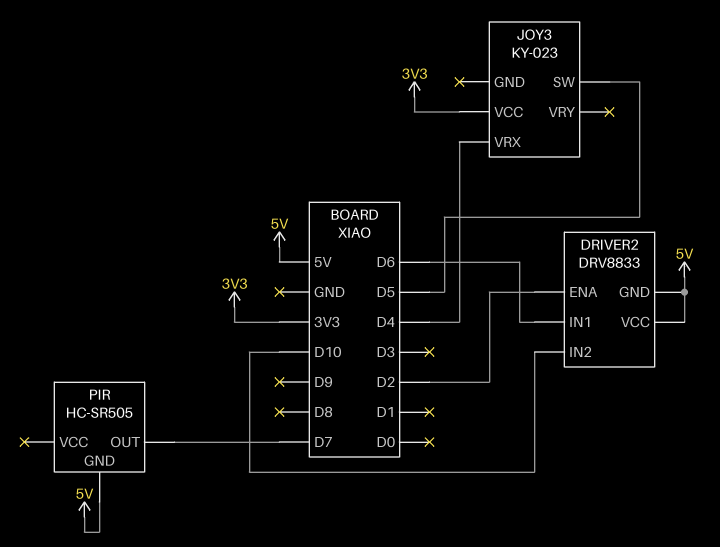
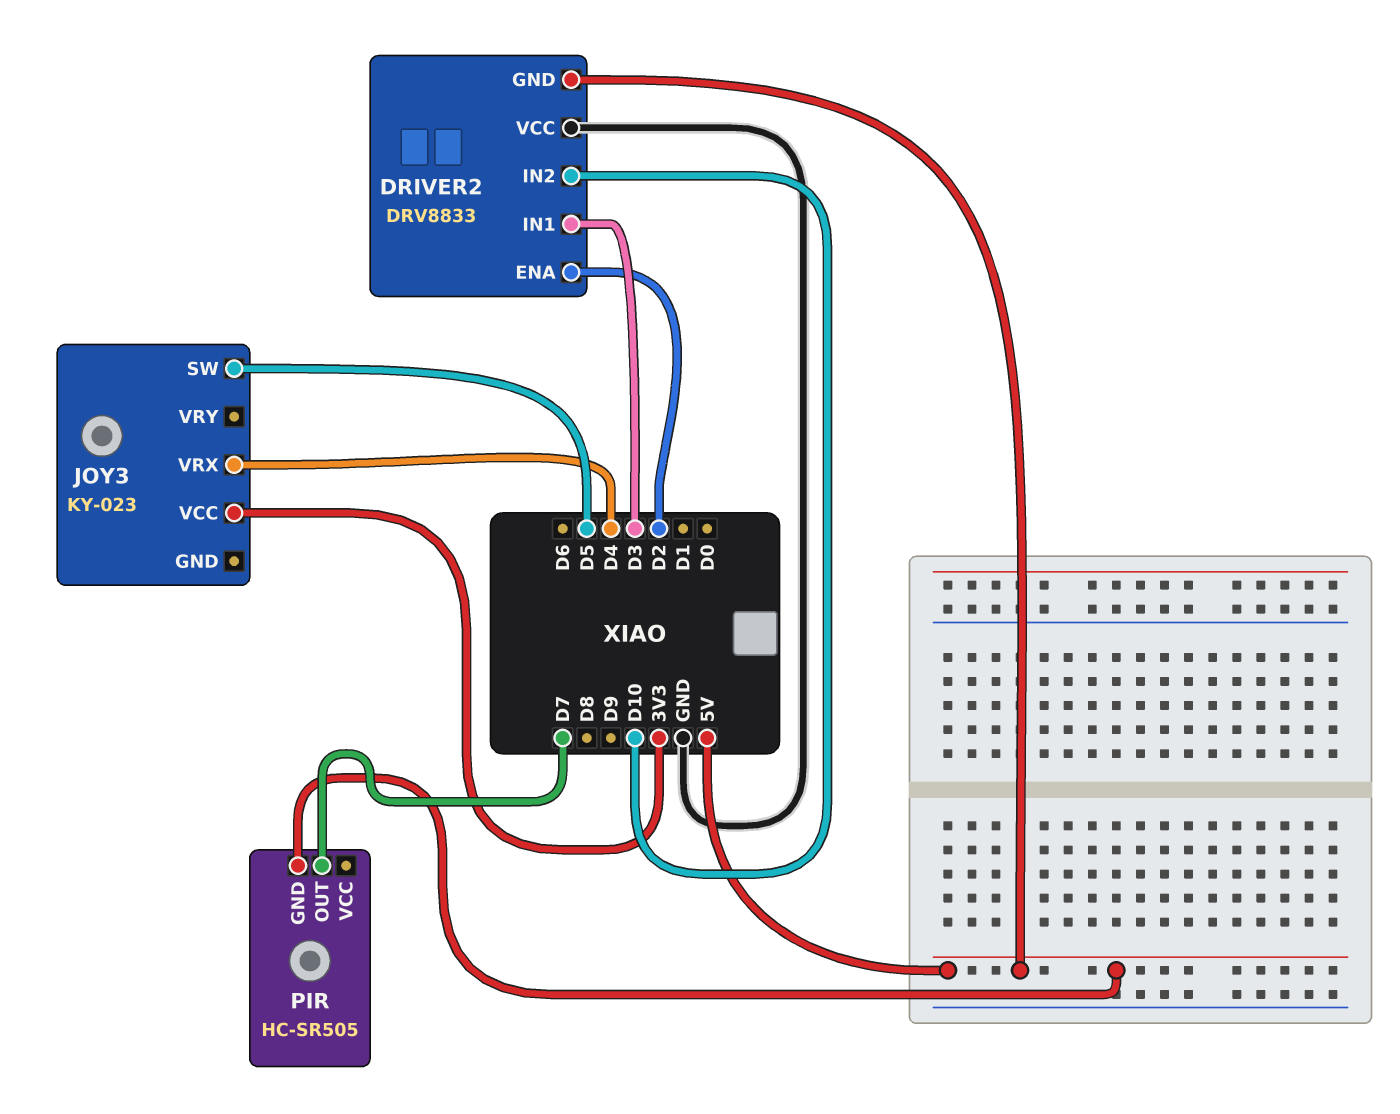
DRIVER2 pin IN1: D6 -> D3
DRIVER2 pin VCC: 5V -> GND

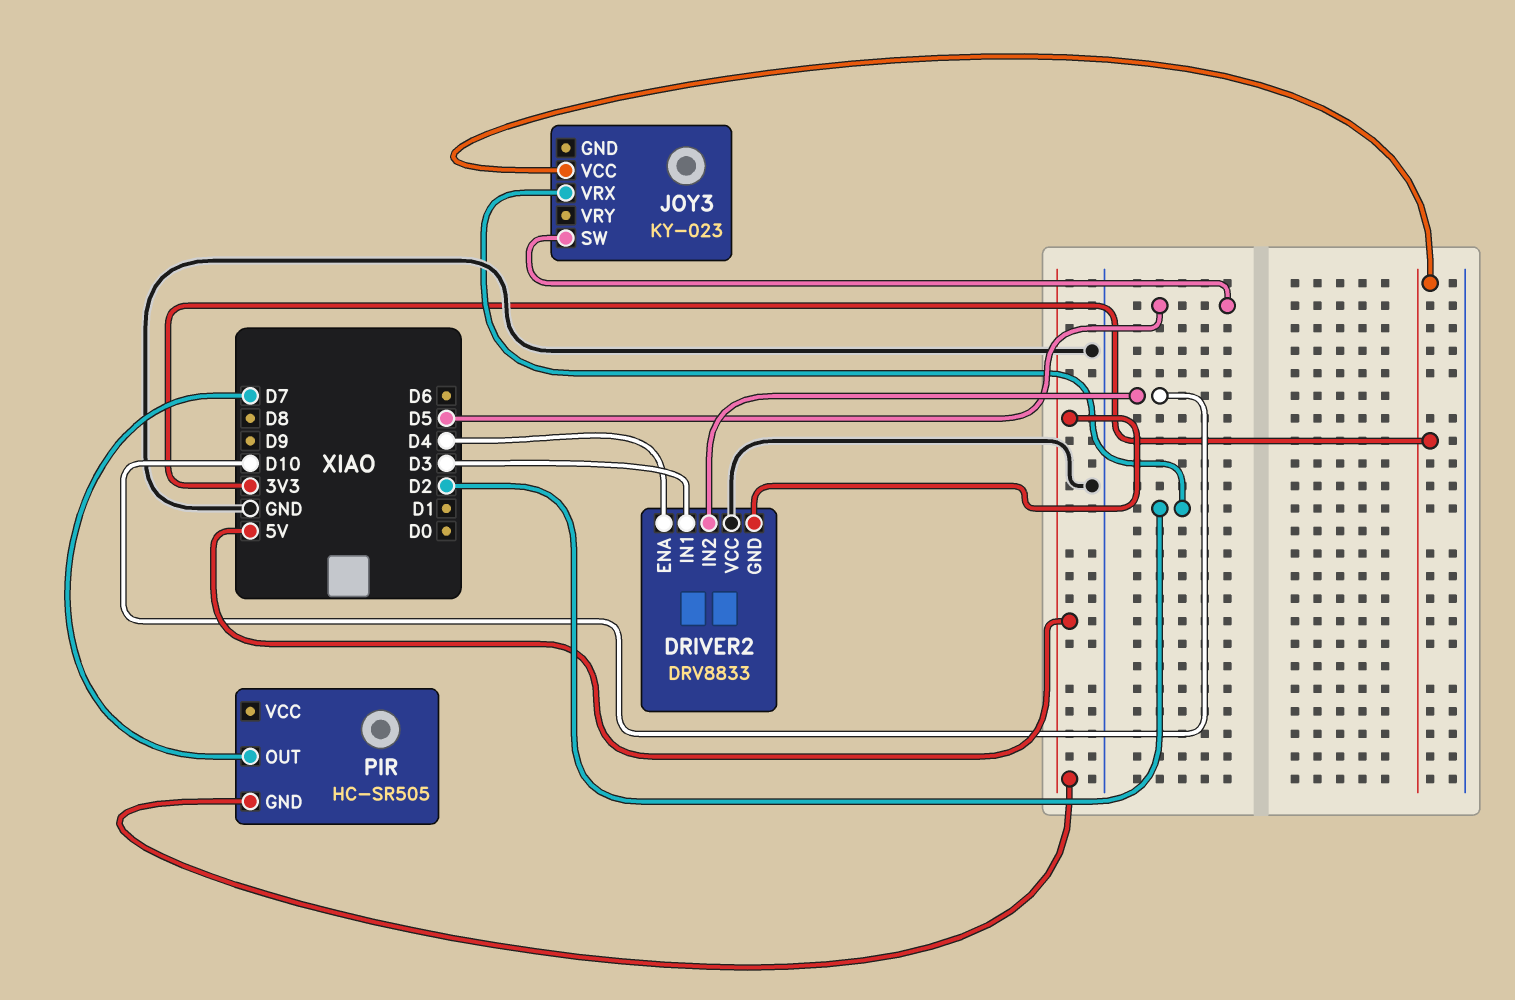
DRIVER2 pin ENA: D2 -> D4
JOY3 pin VRX: D4 -> D2

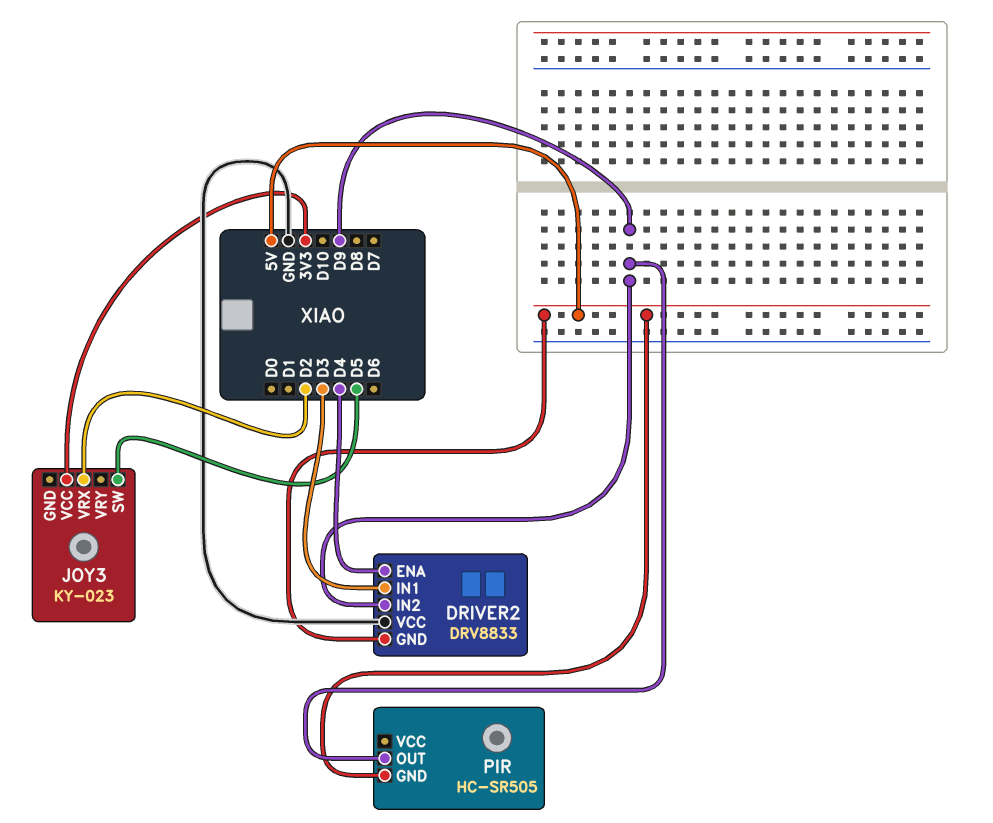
DRIVER2 pin IN2: D10 -> D9
PIR pin OUT: D7 -> D9

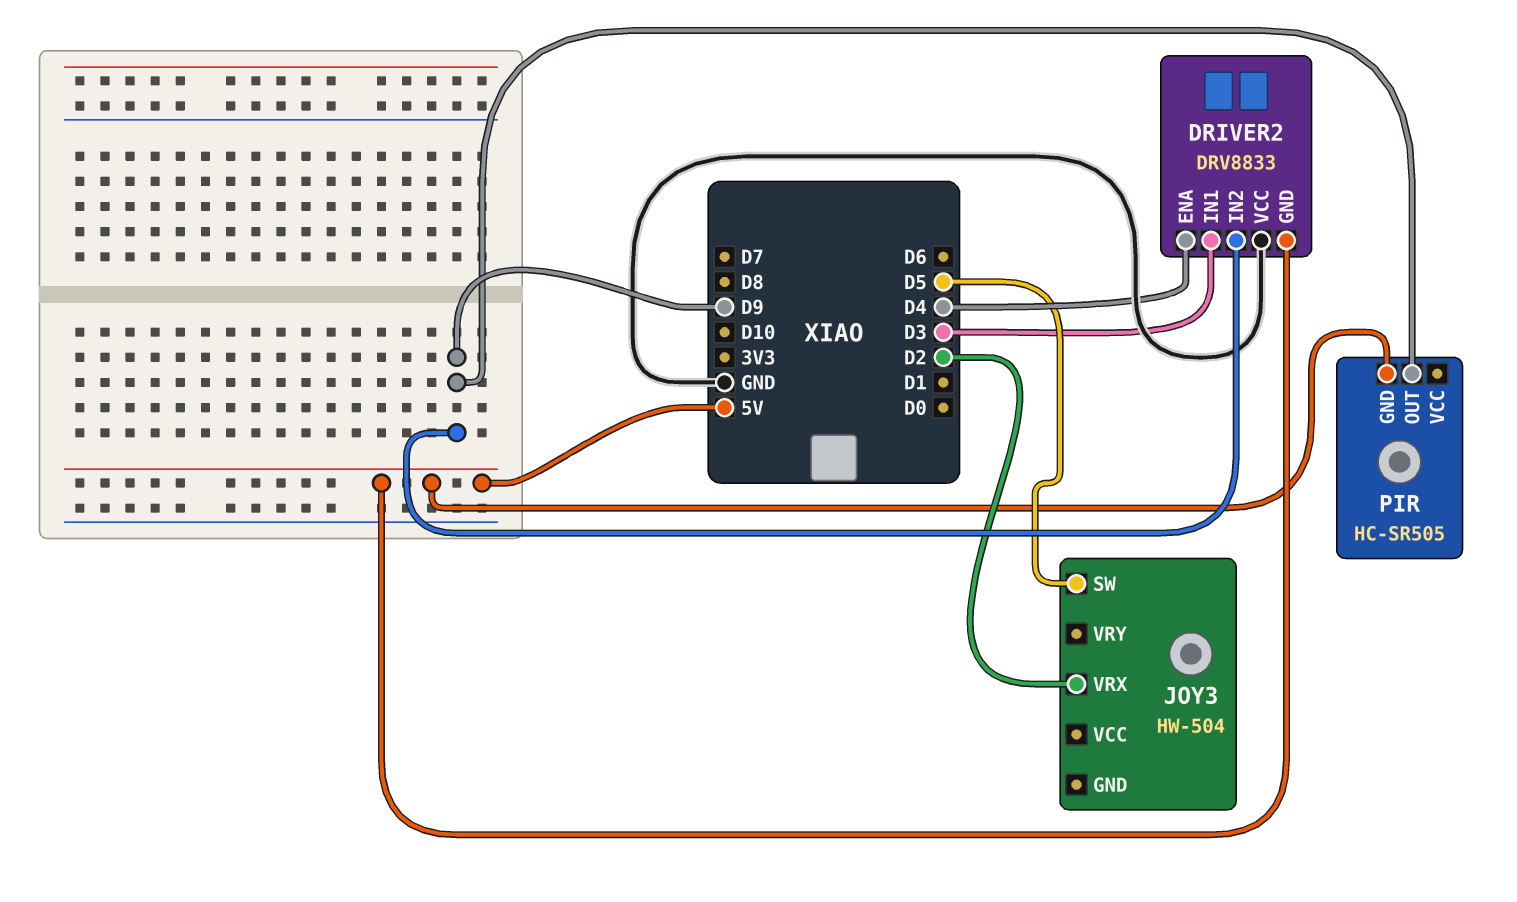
JOY3: KY-023 -> HW-504
JOY3 pin VCC: 3V3 -> none

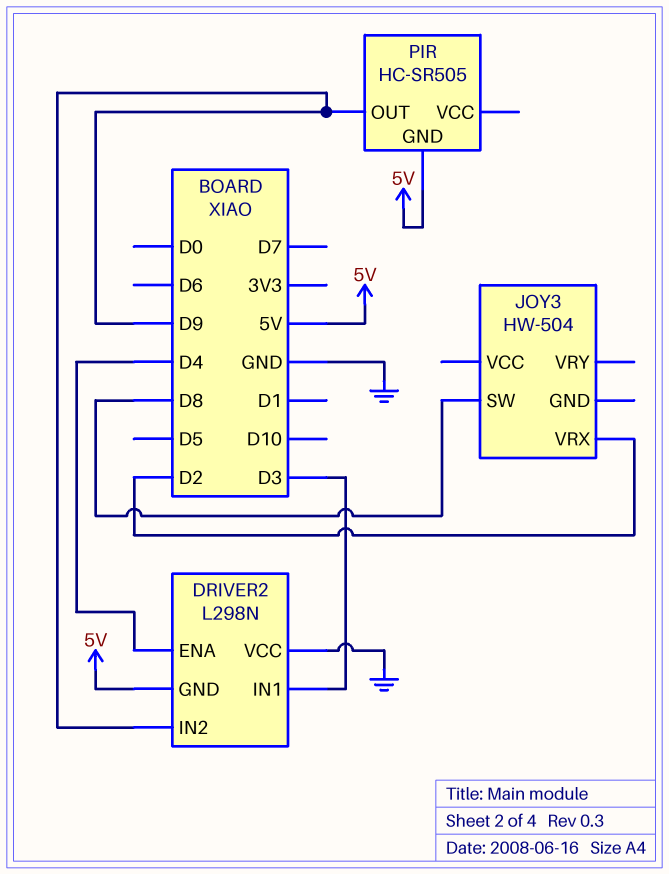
DRIVER2: DRV8833 -> L298N
JOY3 pin SW: D5 -> D8

